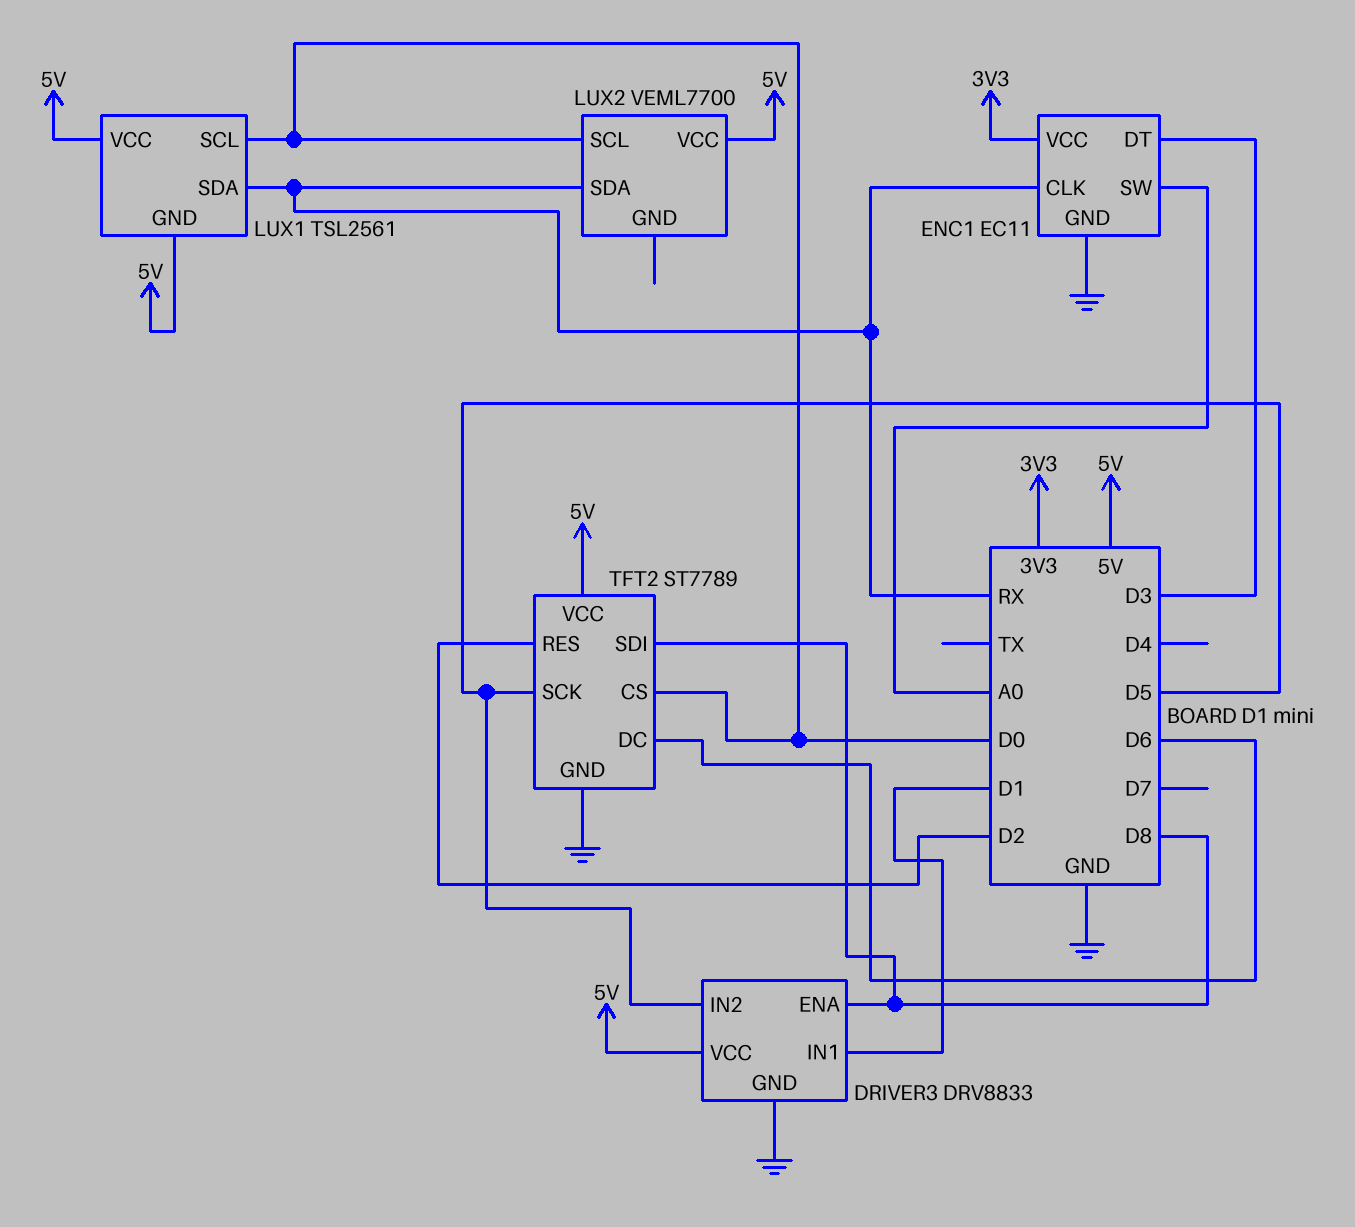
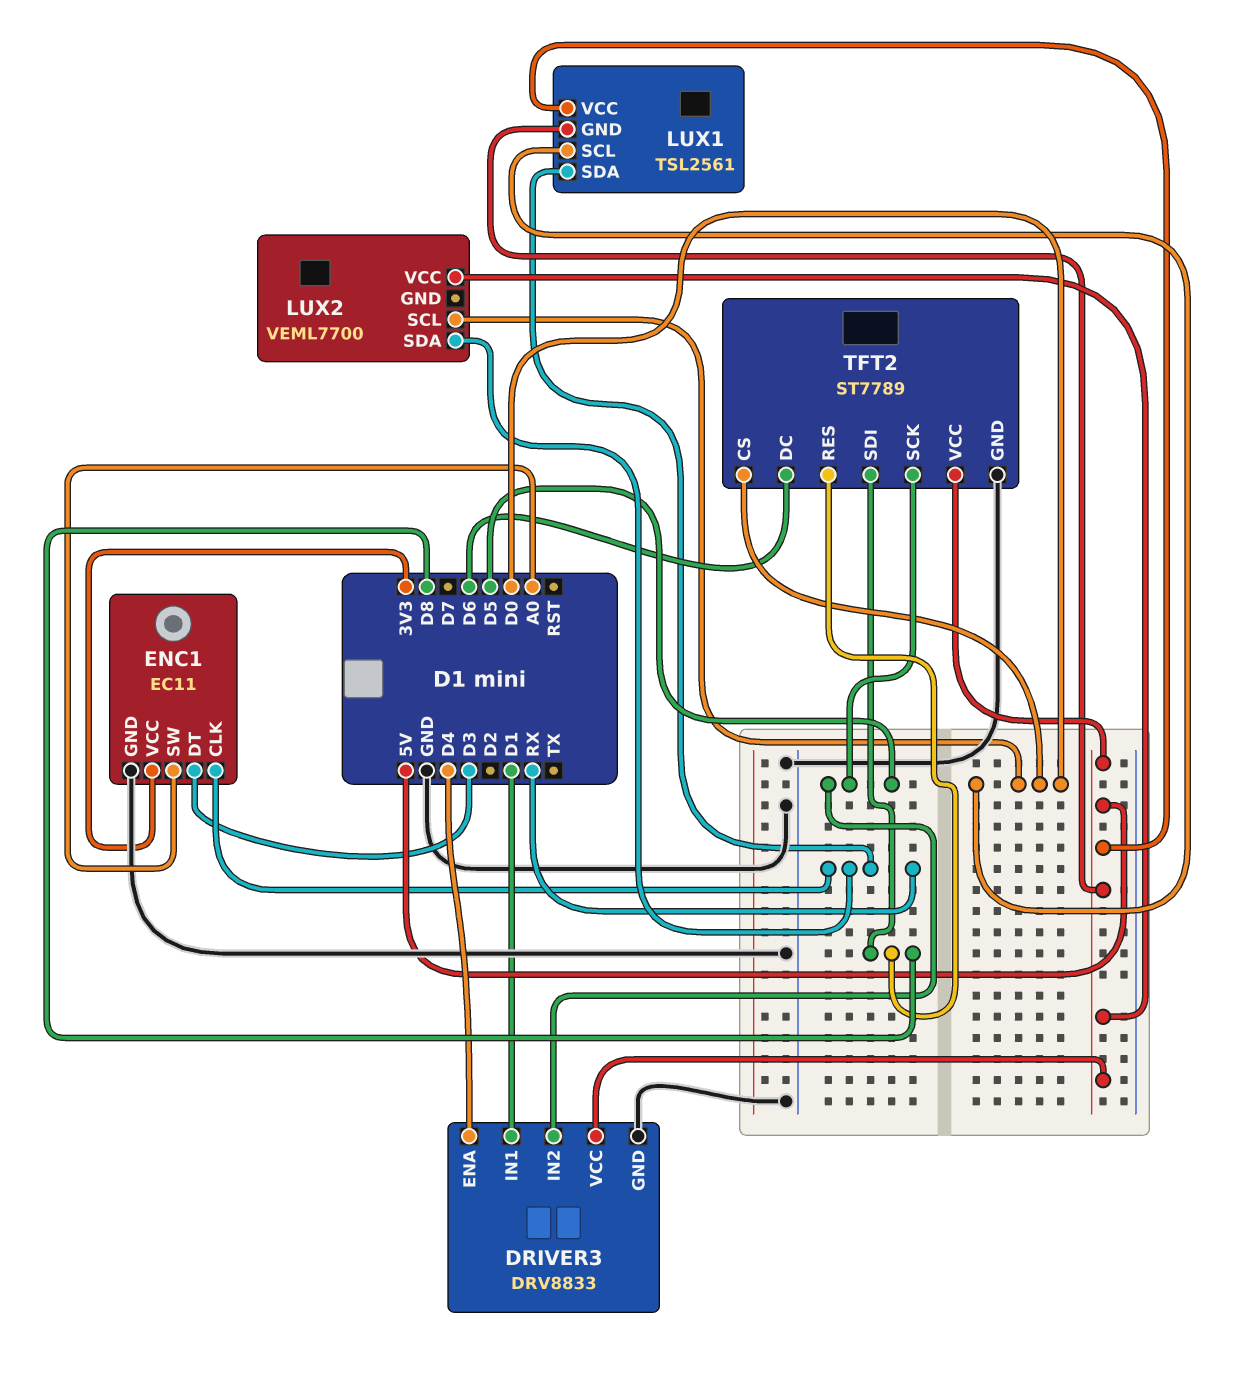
DRIVER3 pin ENA: D8 -> D4
TFT2 pin RES: D2 -> D8

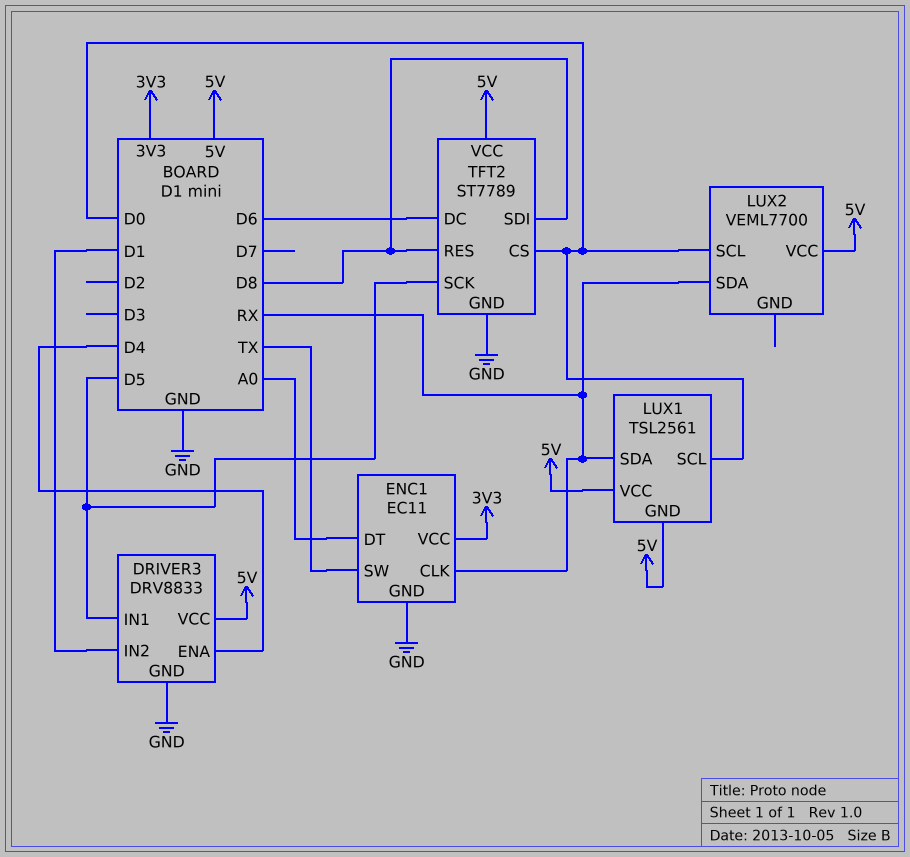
DRIVER3 pin IN1: D1 -> D5
DRIVER3 pin IN2: D5 -> D1
ENC1 pin DT: D3 -> A0
ENC1 pin SW: A0 -> TX

